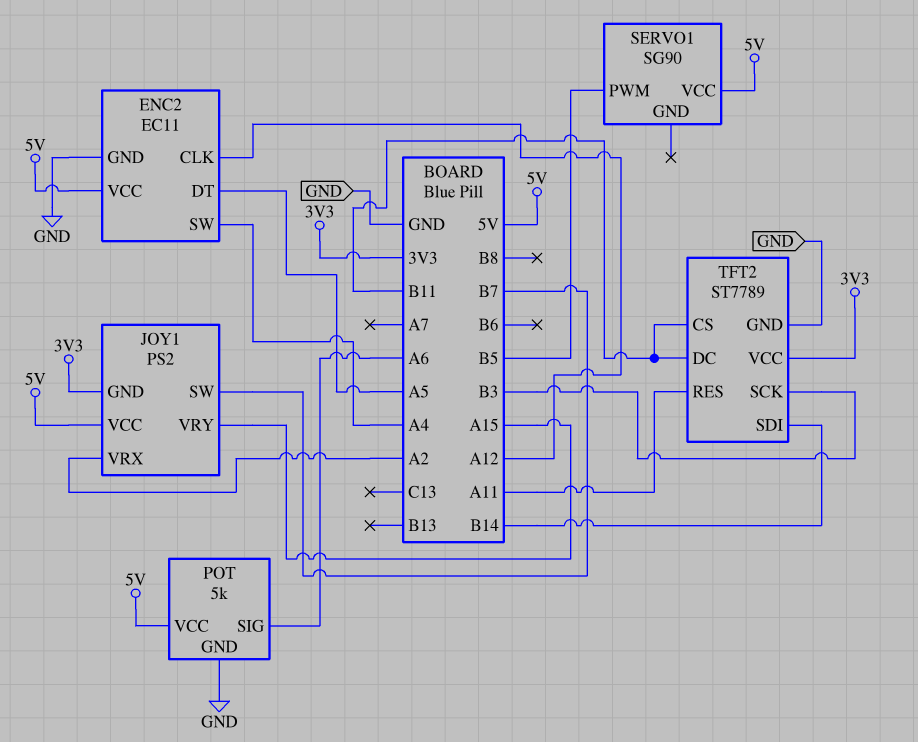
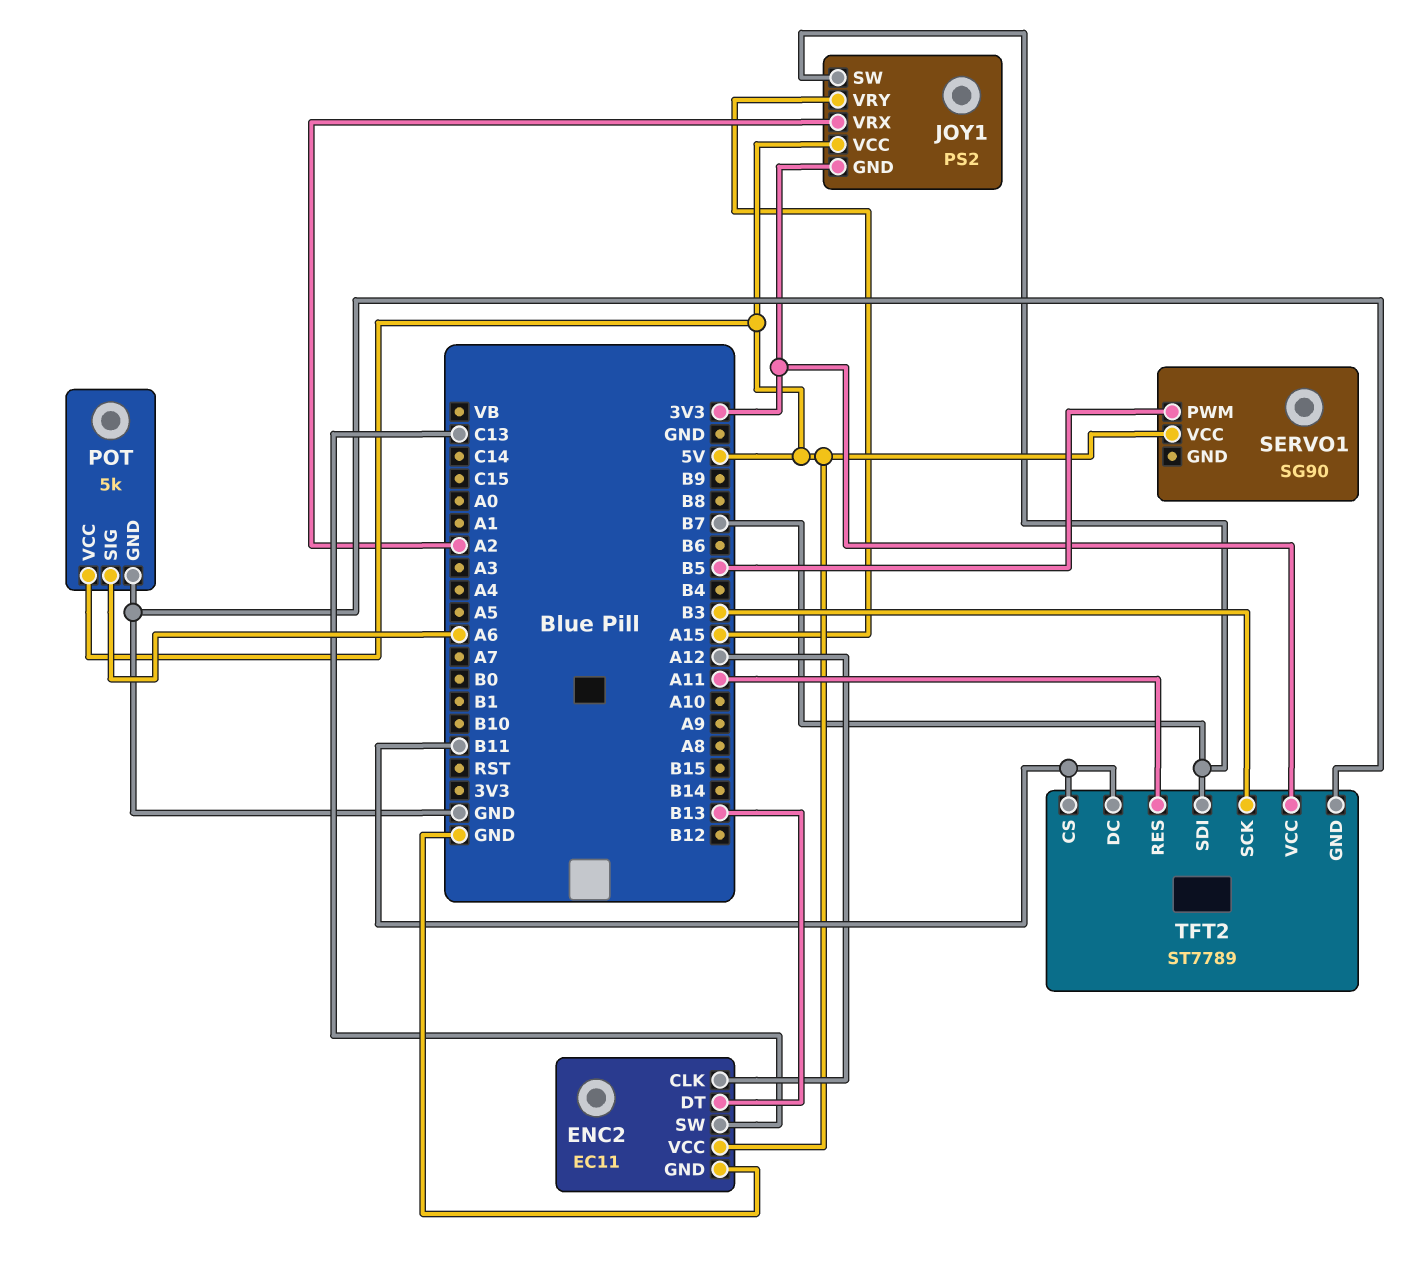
ENC2 pin DT: A5 -> B13
ENC2 pin SW: A4 -> C13
TFT2 pin SDI: B14 -> B7

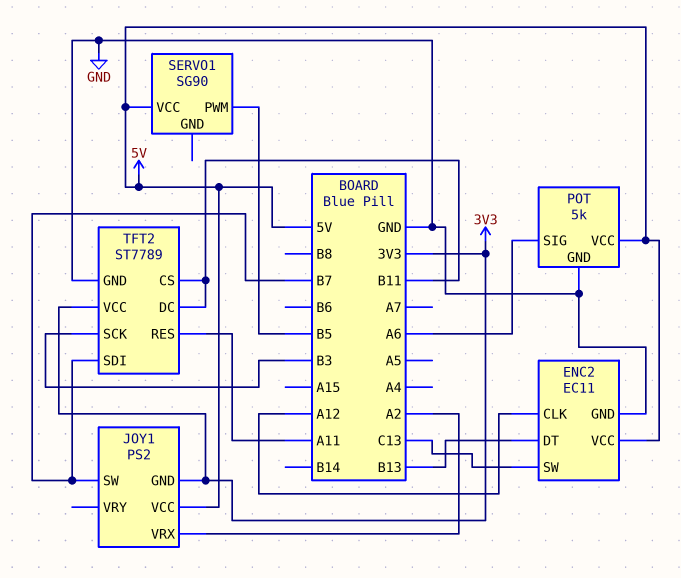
JOY1 pin VRY: A15 -> none

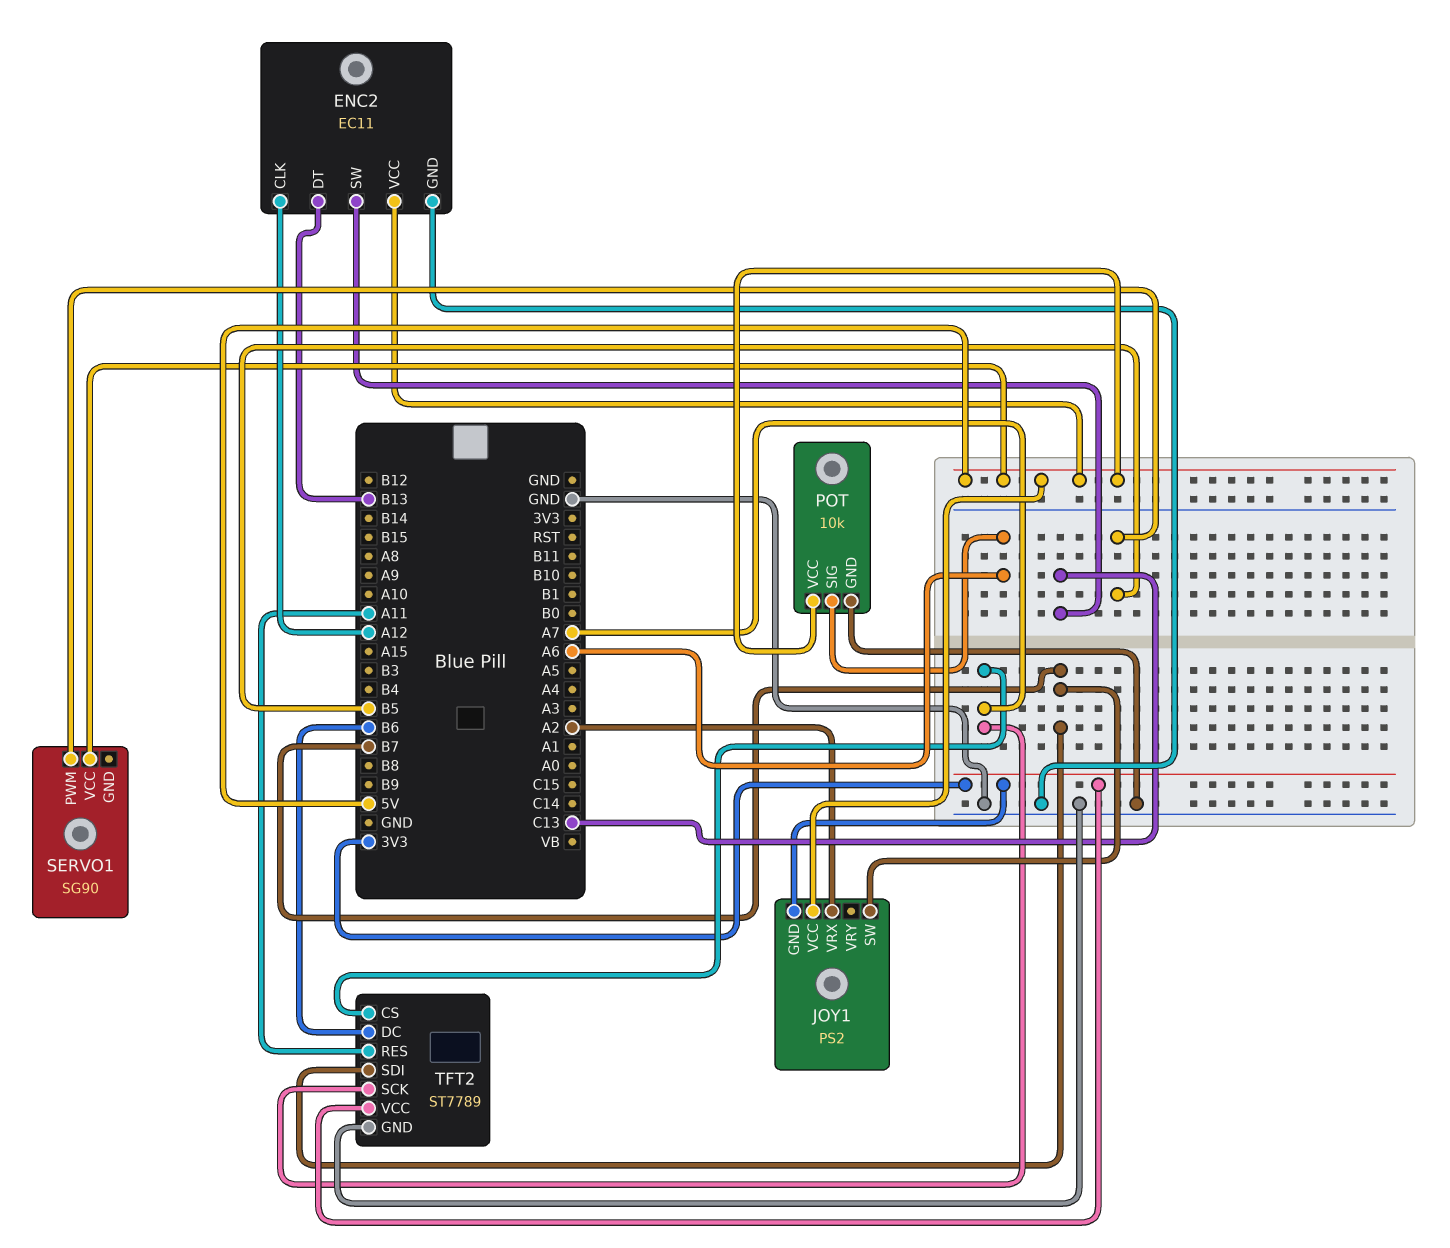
POT: 5k -> 10k
TFT2 pin CS: B11 -> A7
TFT2 pin DC: B11 -> B6
TFT2 pin SCK: B3 -> A7

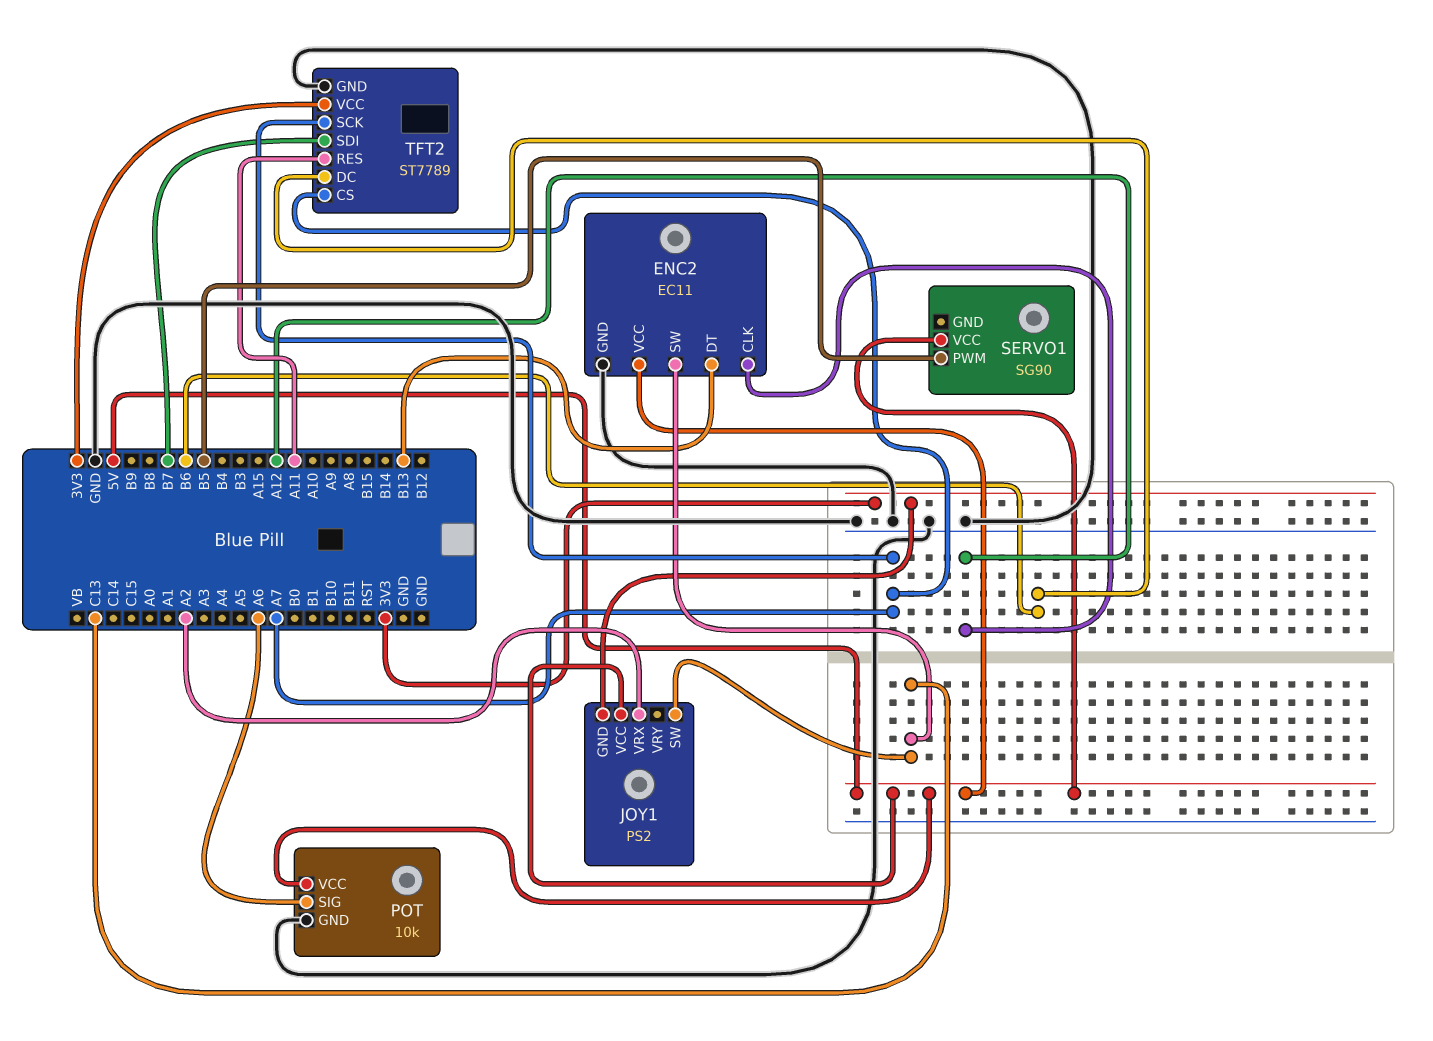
JOY1 pin SW: B7 -> C13

